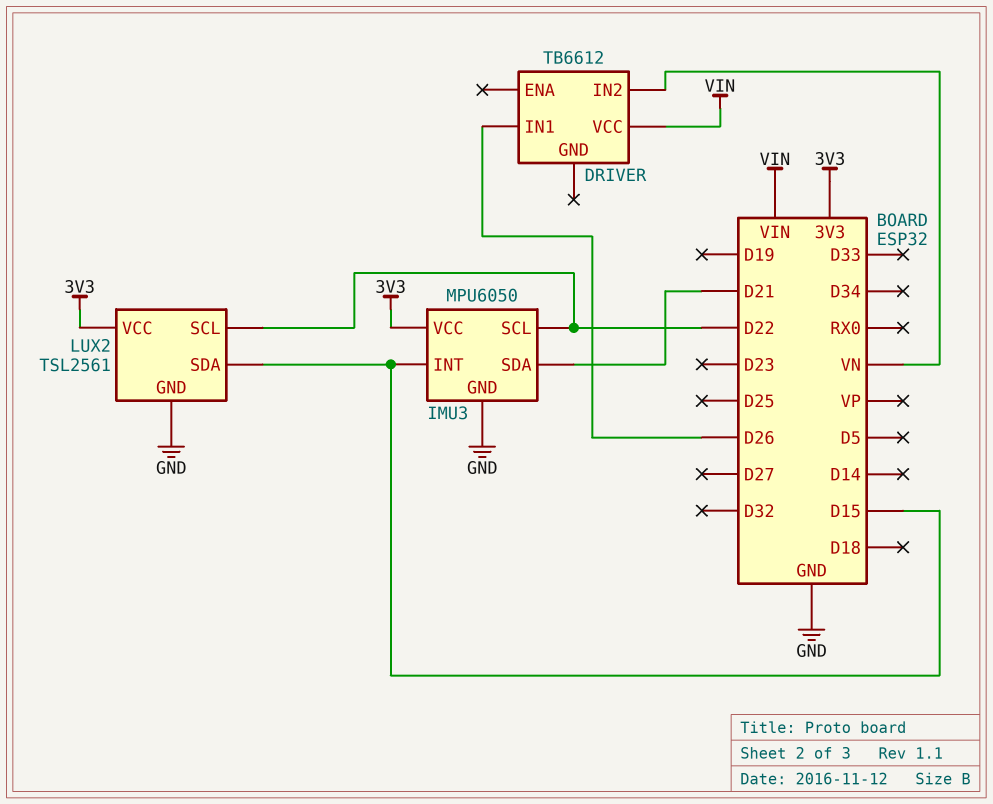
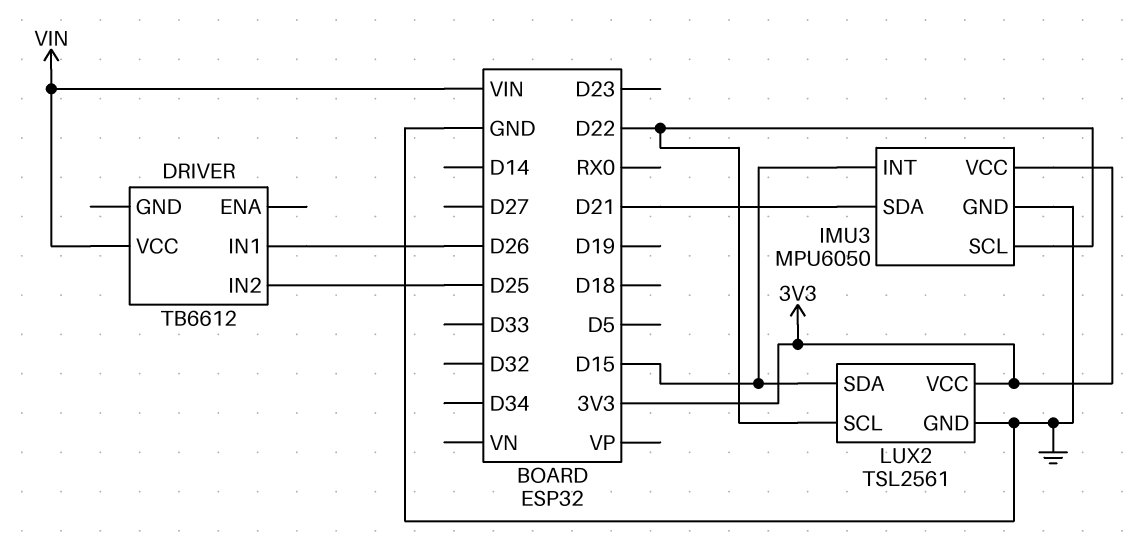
DRIVER pin IN2: VN -> D25

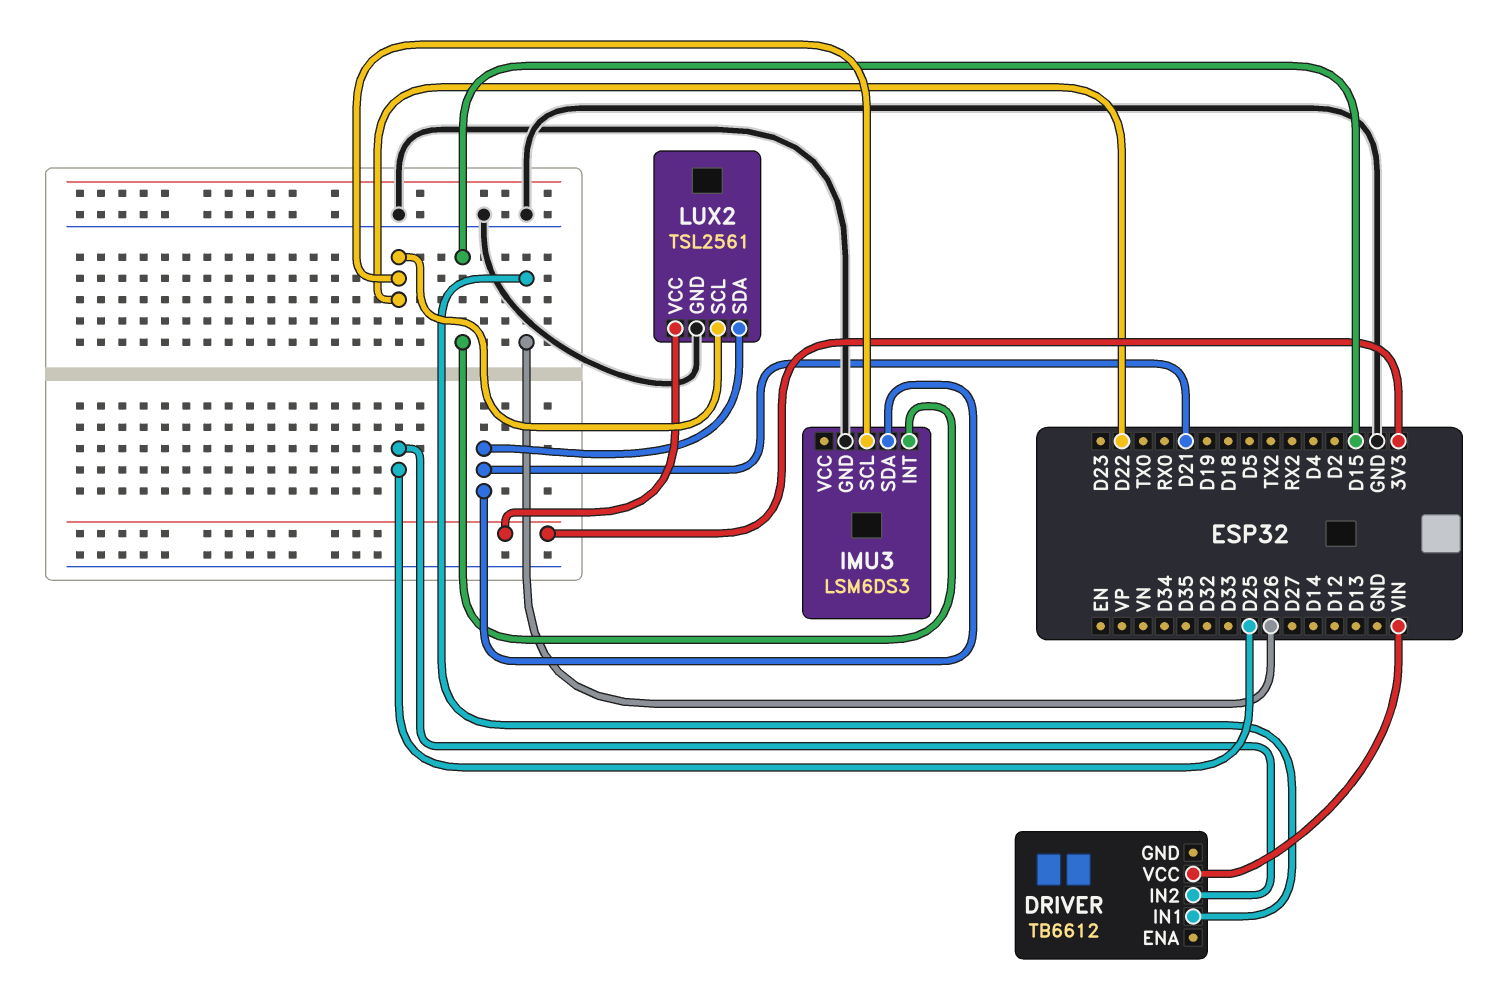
IMU3: MPU6050 -> LSM6DS3
IMU3 pin VCC: 3V3 -> none
LUX2 pin SDA: D15 -> D21

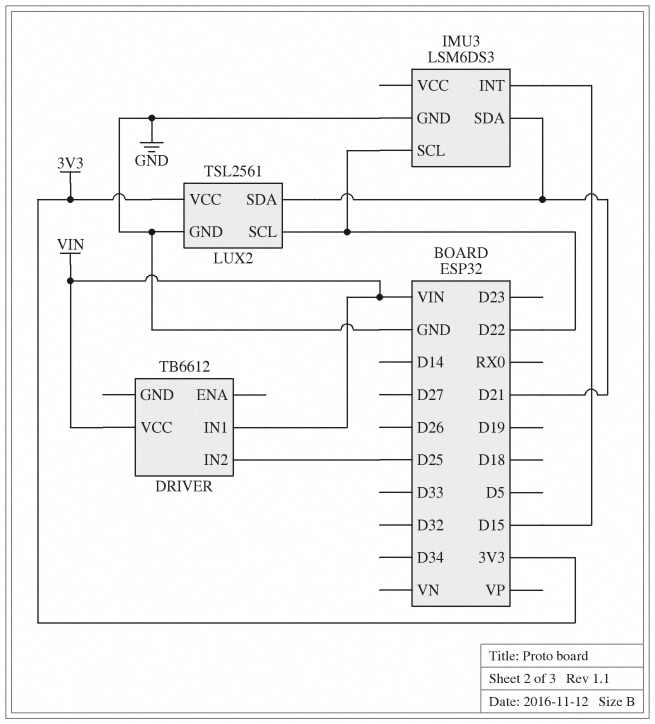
DRIVER pin IN1: D26 -> VIN

